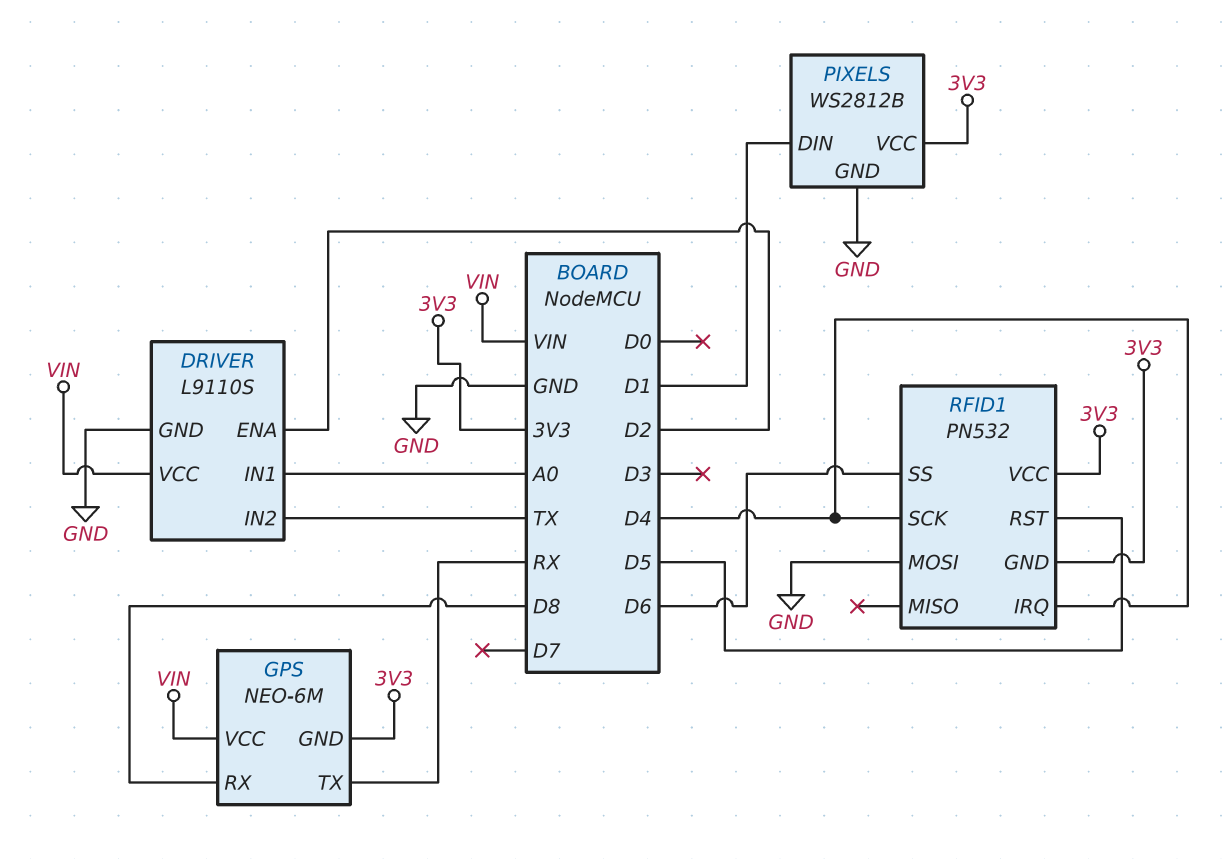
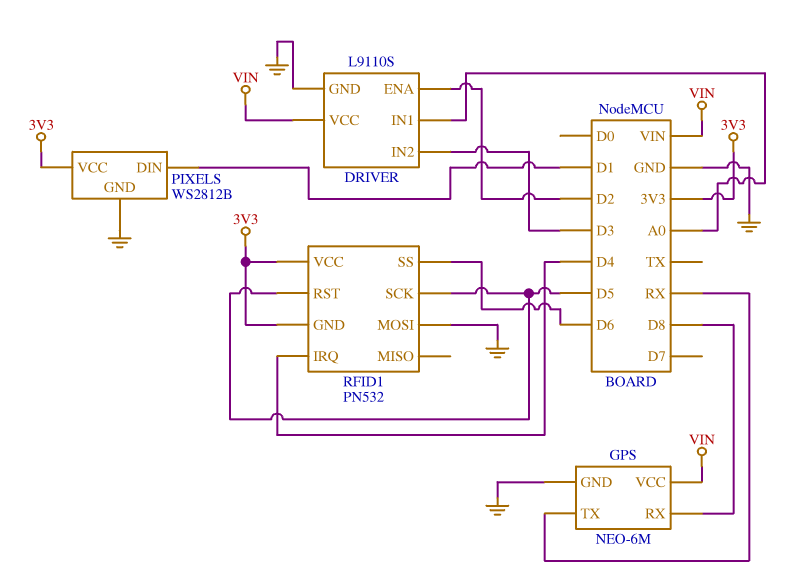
DRIVER pin IN2: TX -> D3
GPS pin GND: 3V3 -> GND
RFID1 pin SCK: D4 -> D5

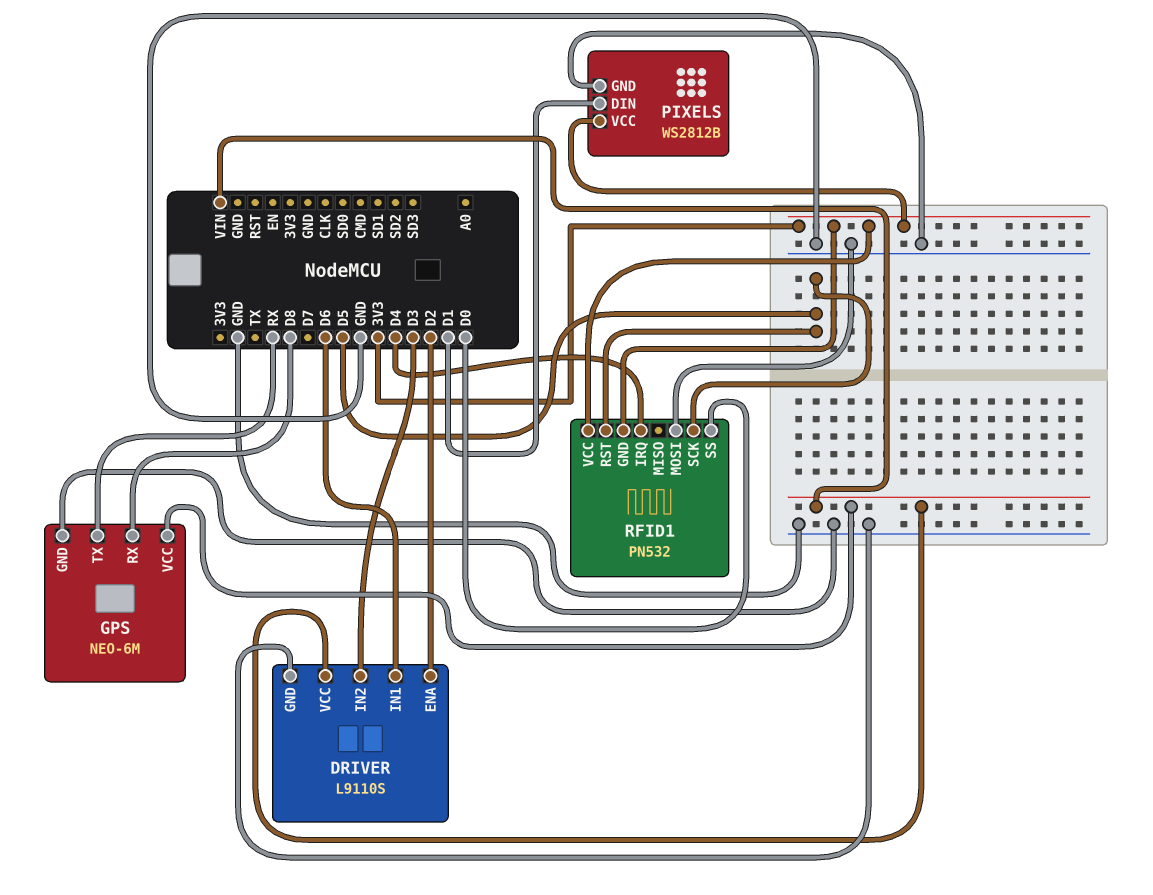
DRIVER pin IN1: A0 -> D6
RFID1 pin SS: D6 -> D0

